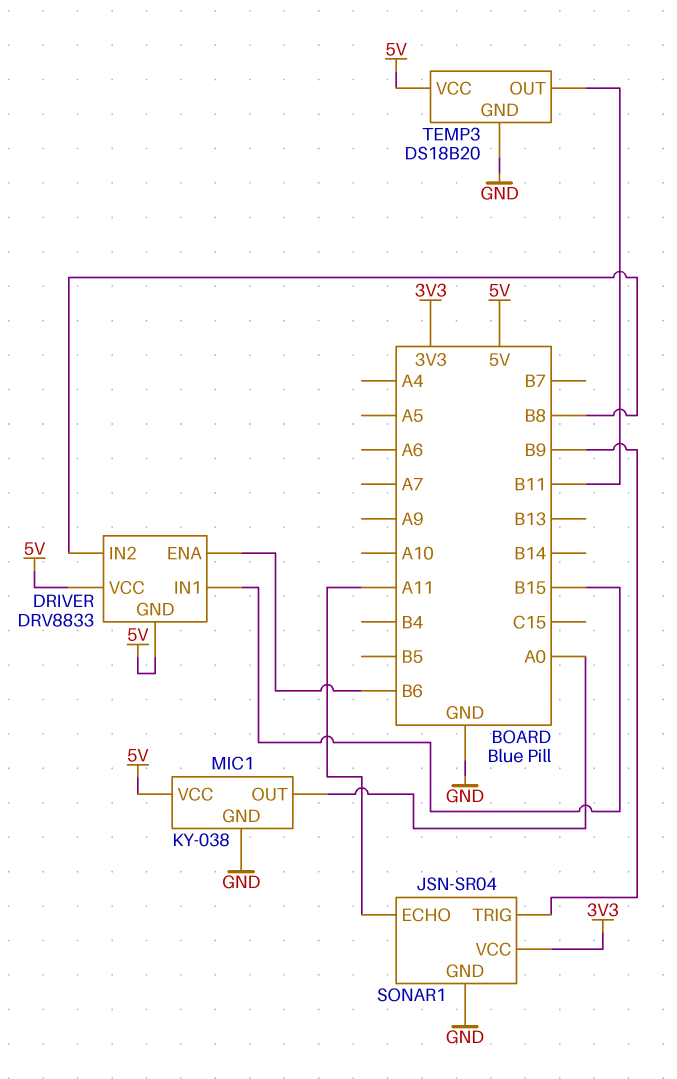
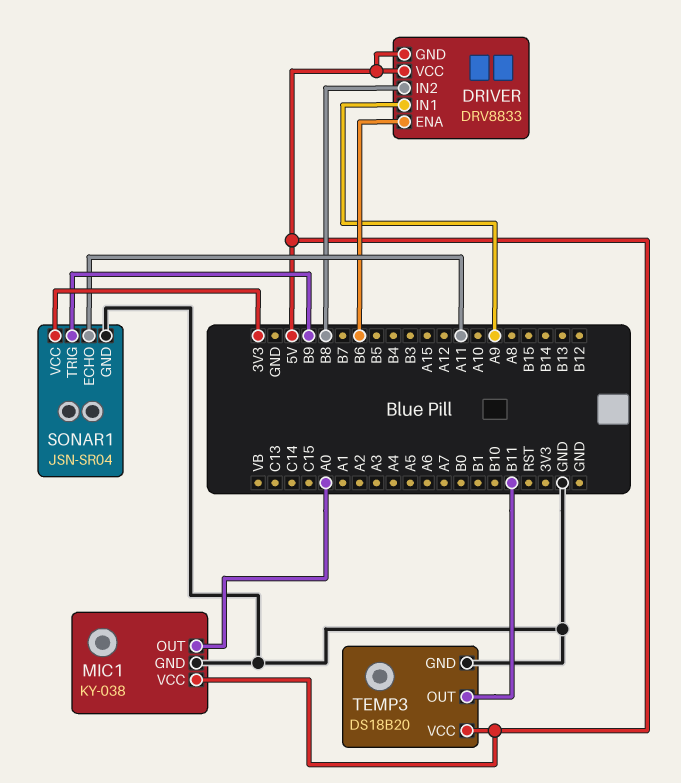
DRIVER pin IN1: B15 -> A9

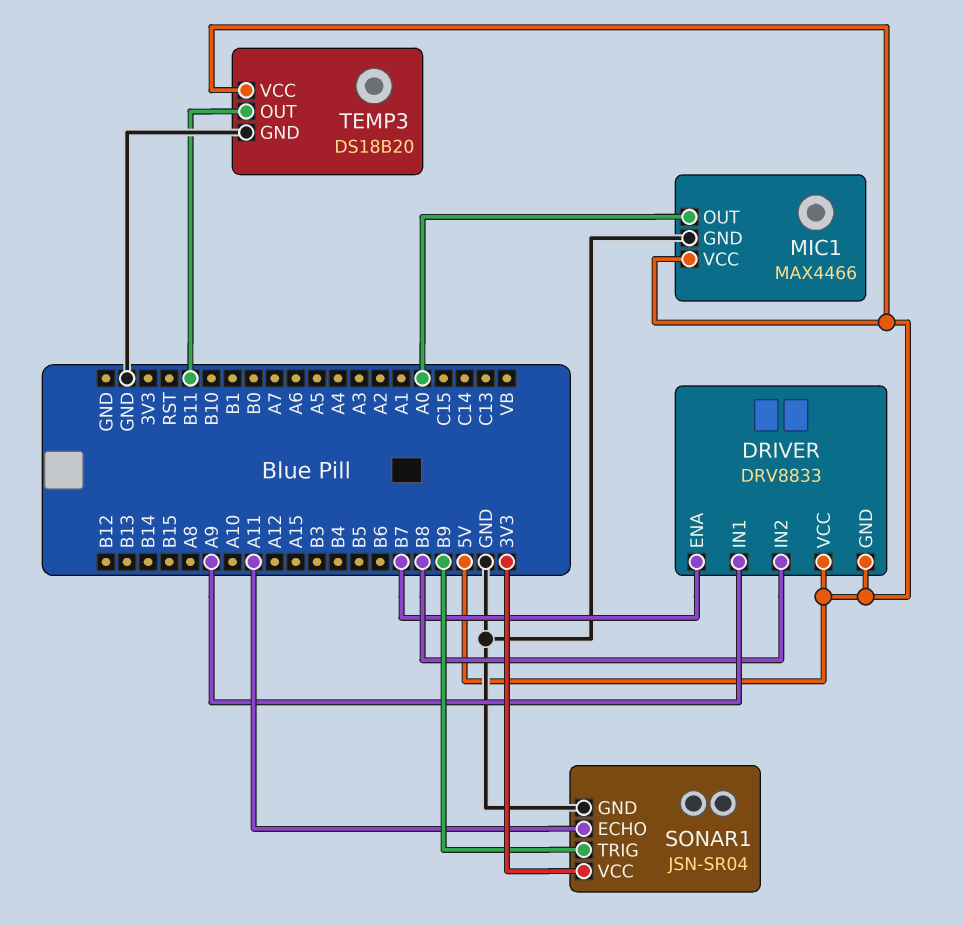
DRIVER pin ENA: B6 -> B7
MIC1: KY-038 -> MAX4466

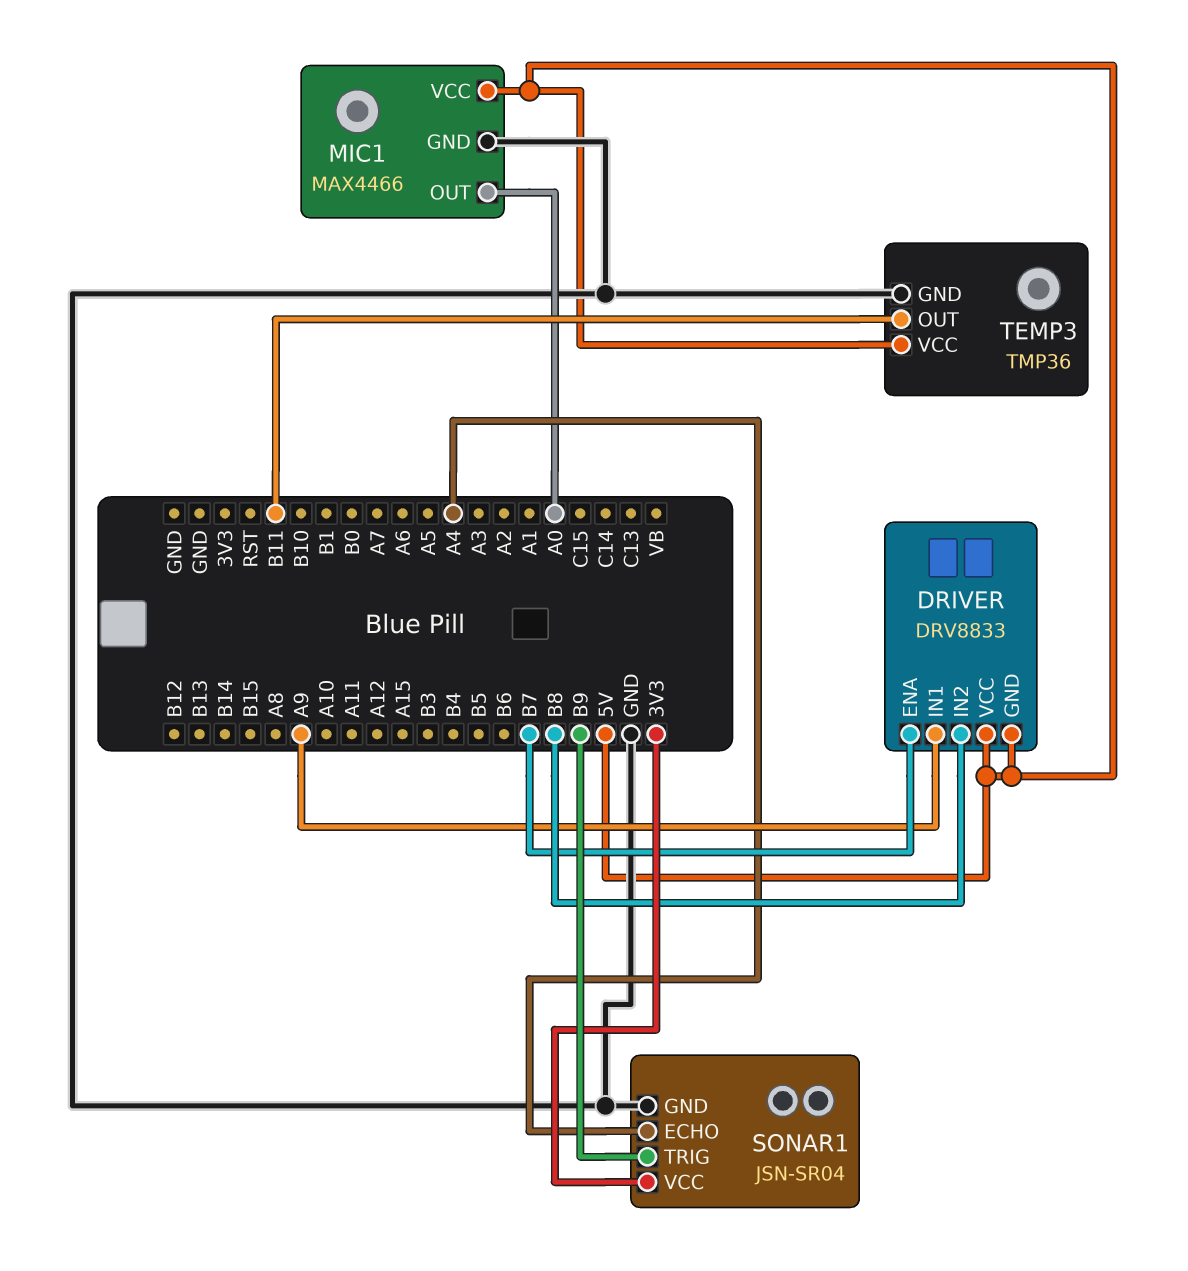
SONAR1 pin ECHO: A11 -> A4
TEMP3: DS18B20 -> TMP36

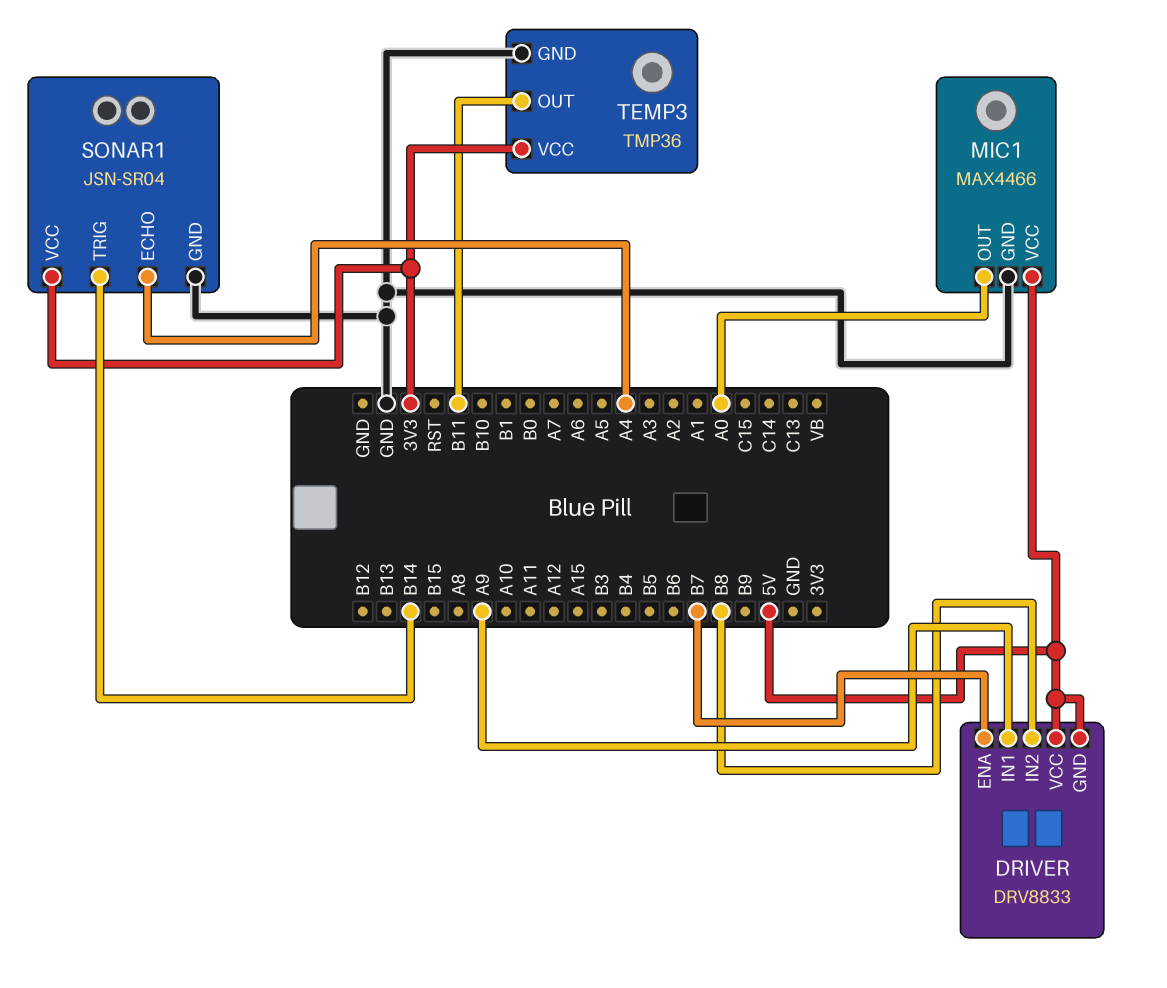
SONAR1 pin TRIG: B9 -> B14
TEMP3 pin VCC: 5V -> 3V3

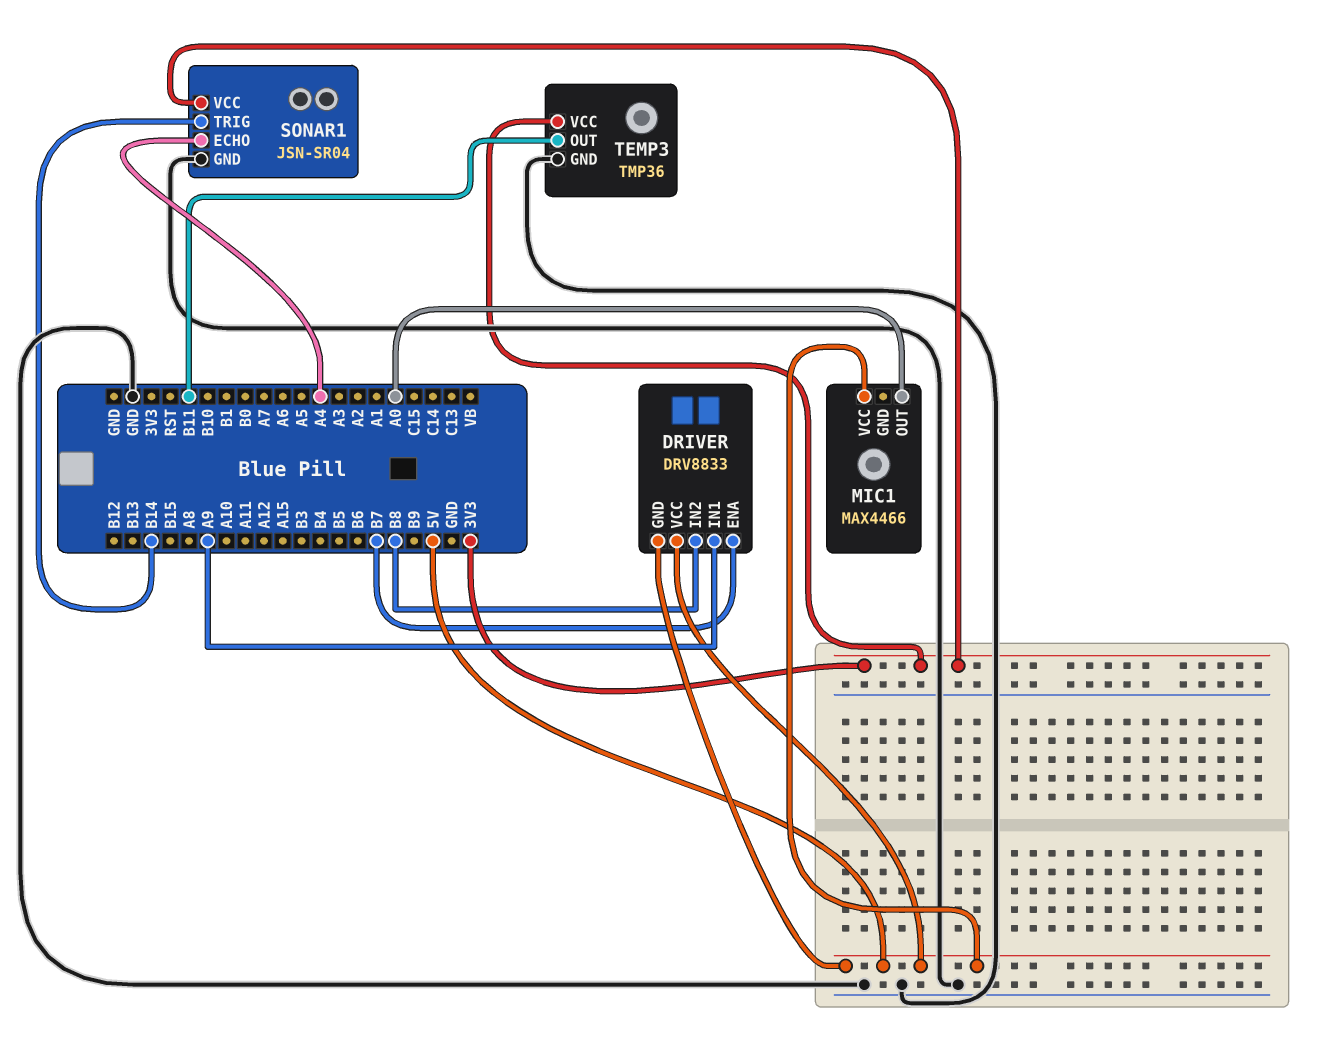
MIC1 pin GND: GND -> none

